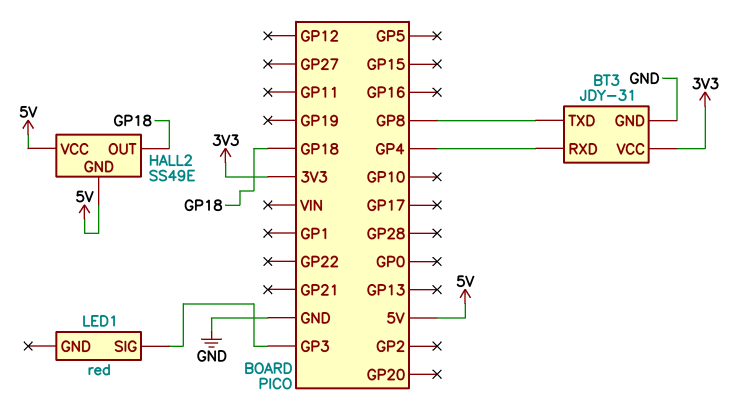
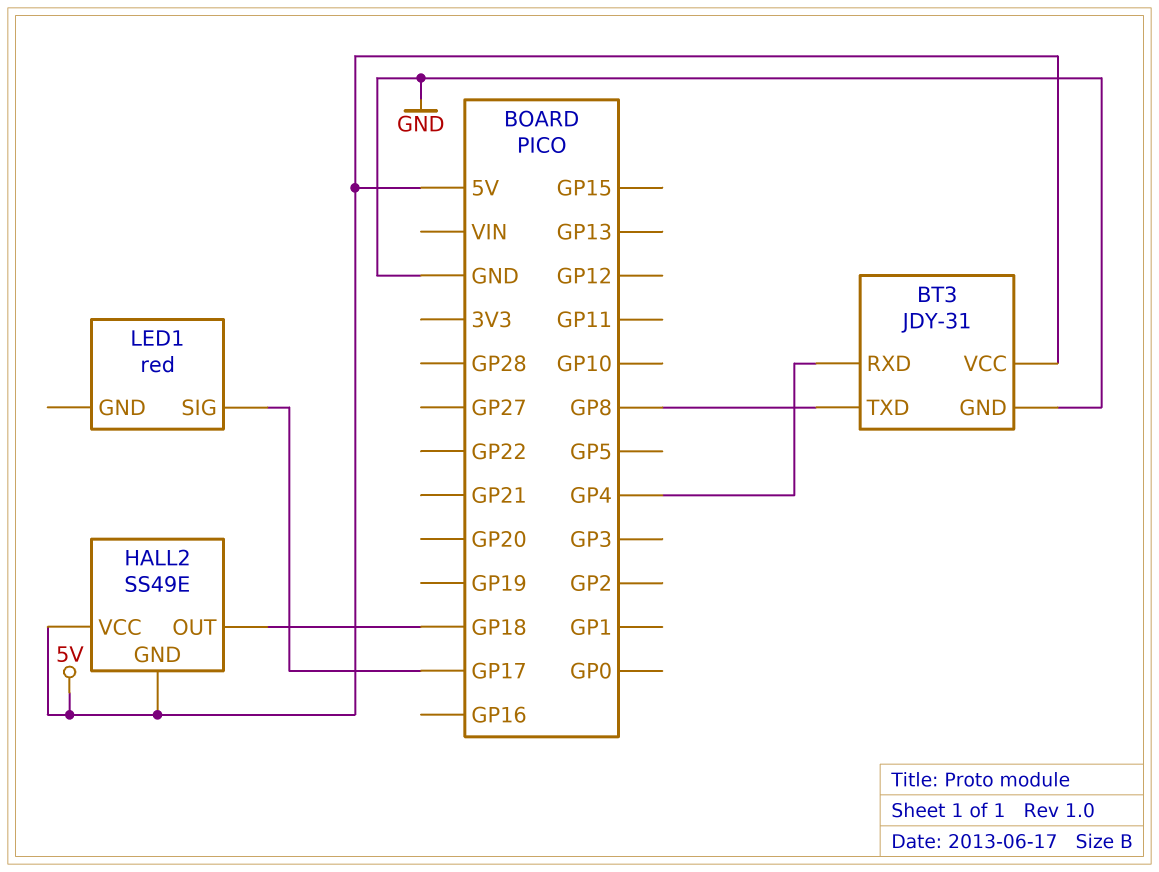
BT3 pin VCC: 3V3 -> 5V
LED1 pin SIG: GP3 -> GP17

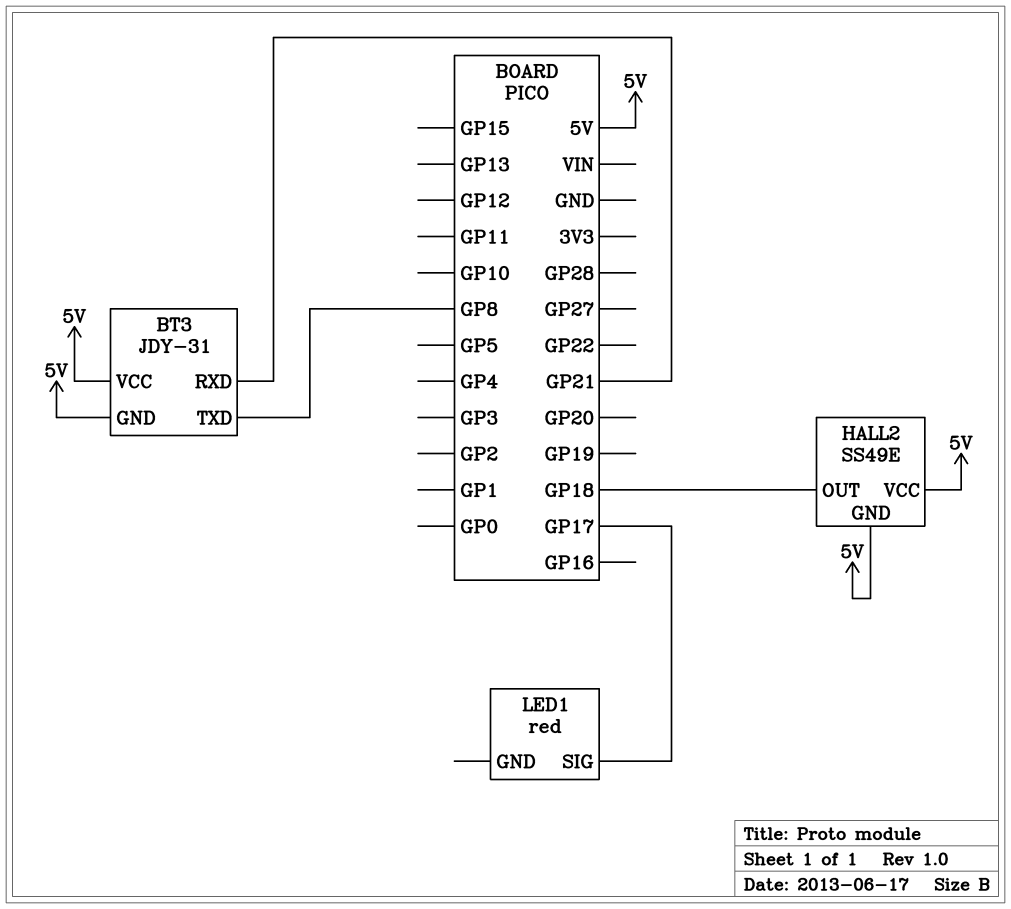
BT3 pin GND: GND -> 5V
BT3 pin RXD: GP4 -> GP21

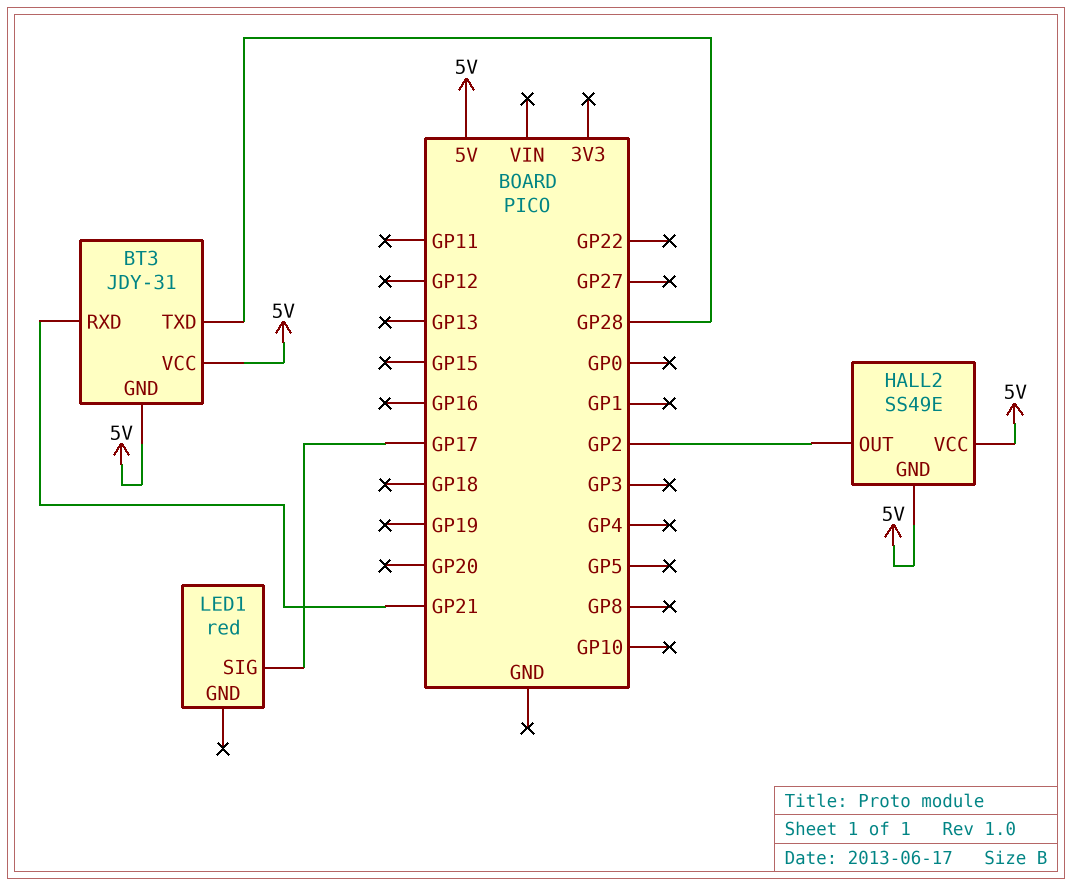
BT3 pin TXD: GP8 -> GP28
HALL2 pin OUT: GP18 -> GP2

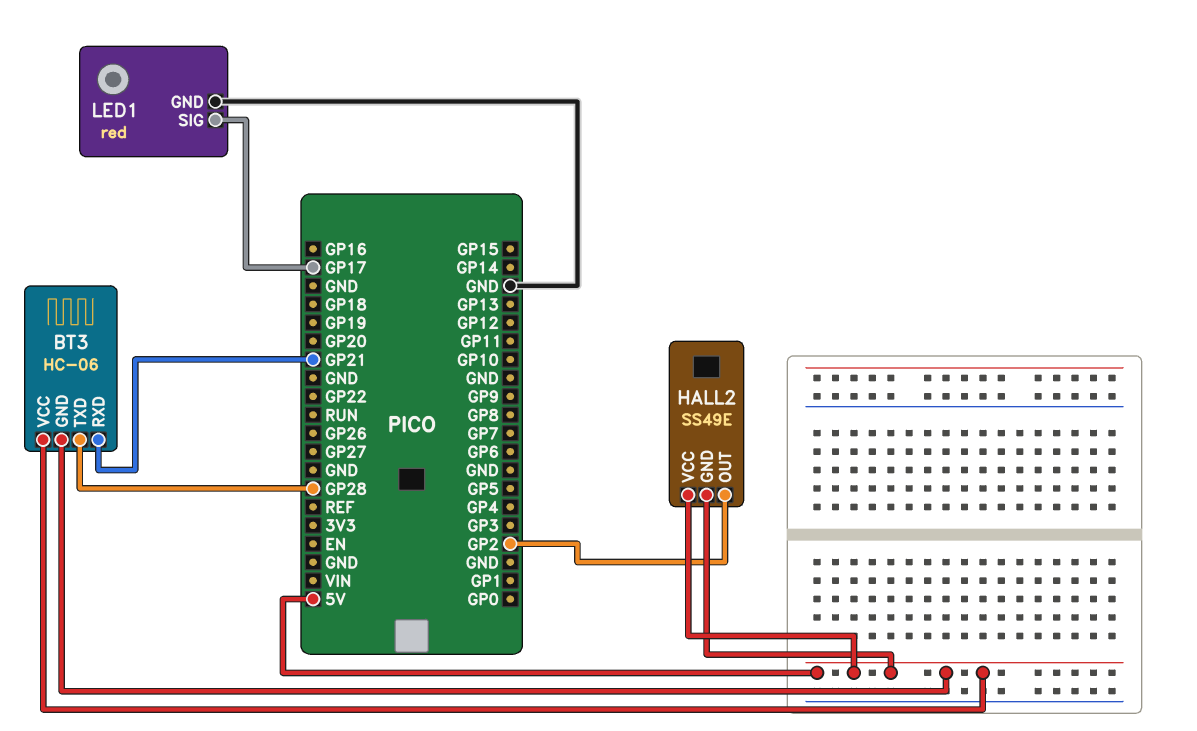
BT3: JDY-31 -> HC-06
LED1 pin GND: none -> GND

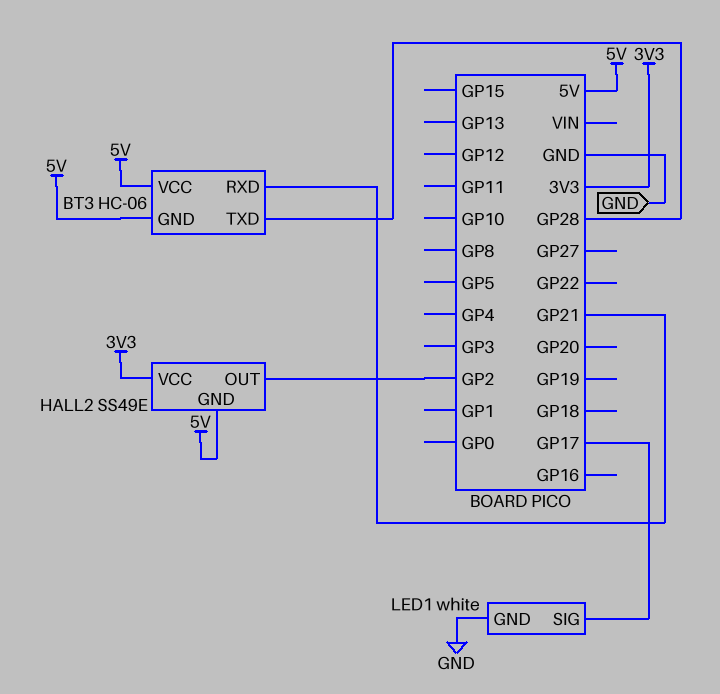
HALL2 pin VCC: 5V -> 3V3
LED1: red -> white

